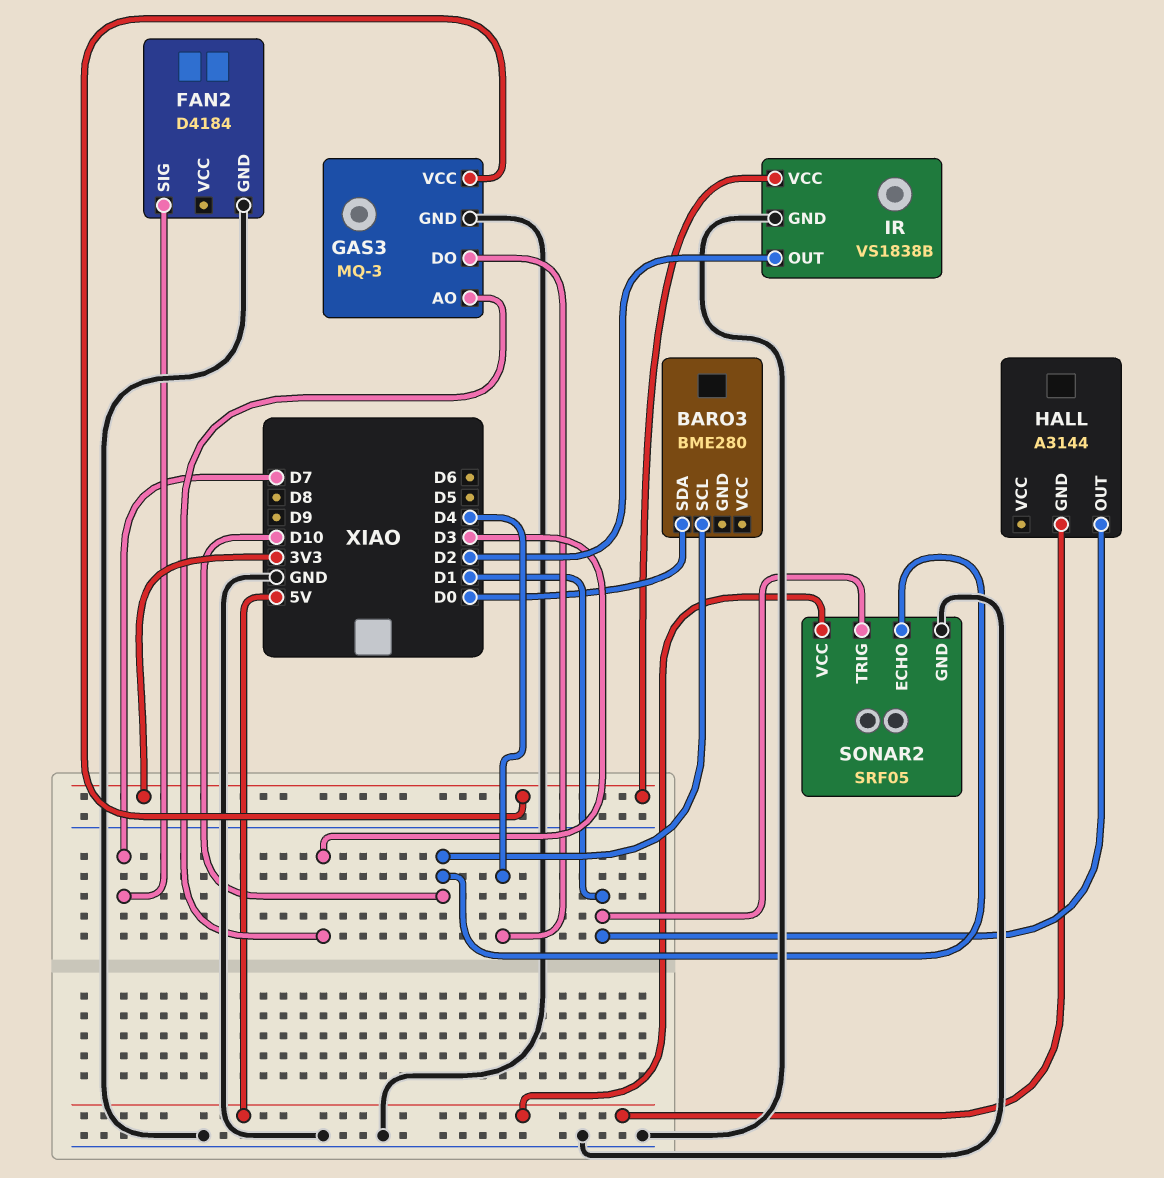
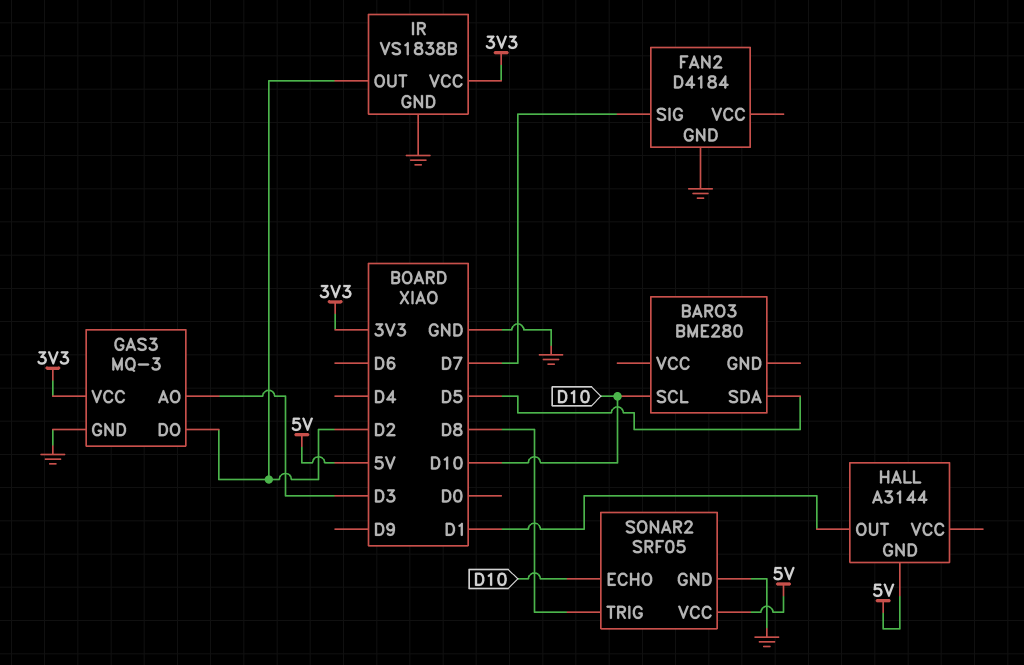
BARO3 pin SDA: D0 -> D5
GAS3 pin DO: D4 -> D2
SONAR2 pin TRIG: D1 -> D8

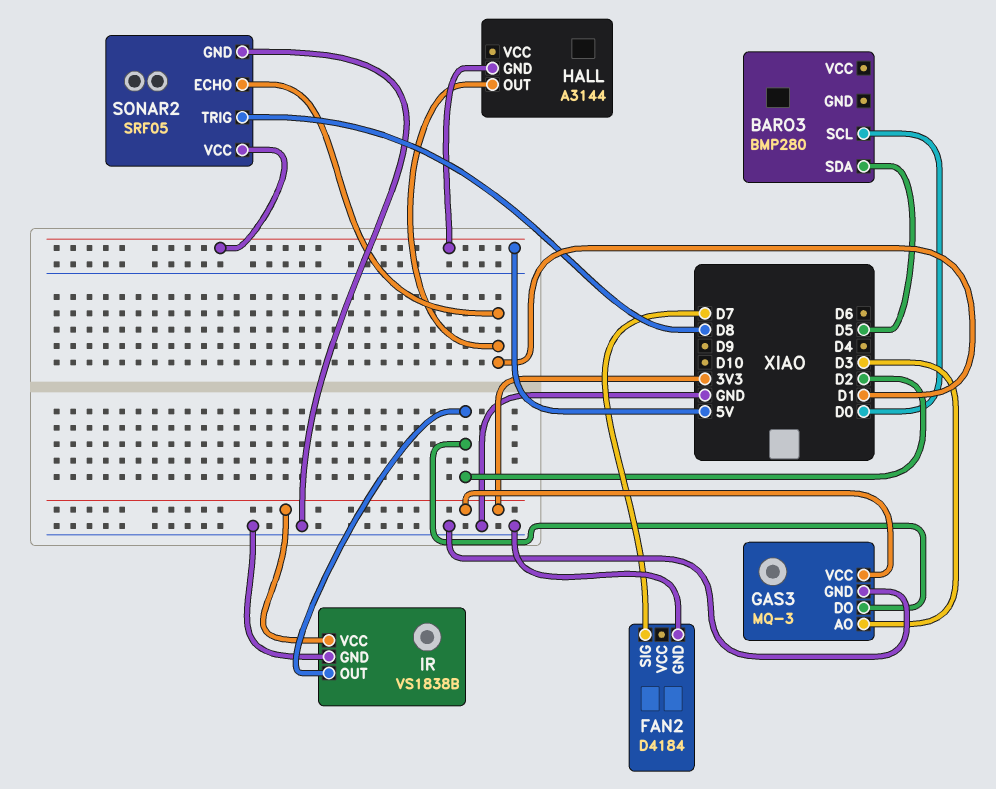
BARO3: BME280 -> BMP280
BARO3 pin SCL: D10 -> D0
SONAR2 pin ECHO: D10 -> D1

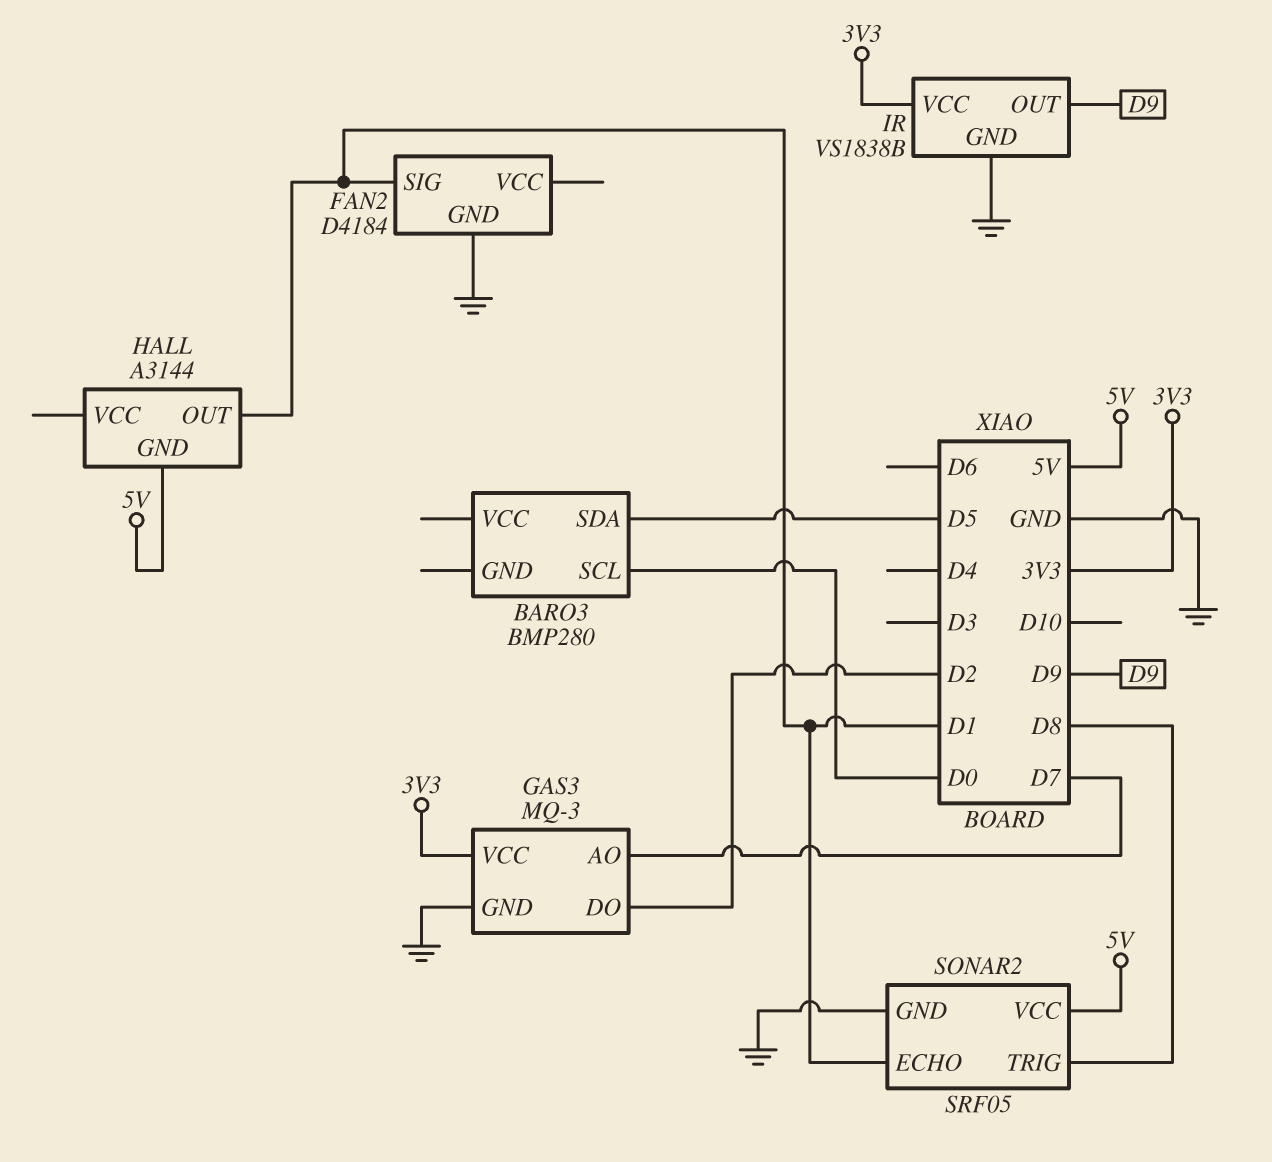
FAN2 pin SIG: D7 -> D1
GAS3 pin AO: D3 -> D7
IR pin OUT: D2 -> D9

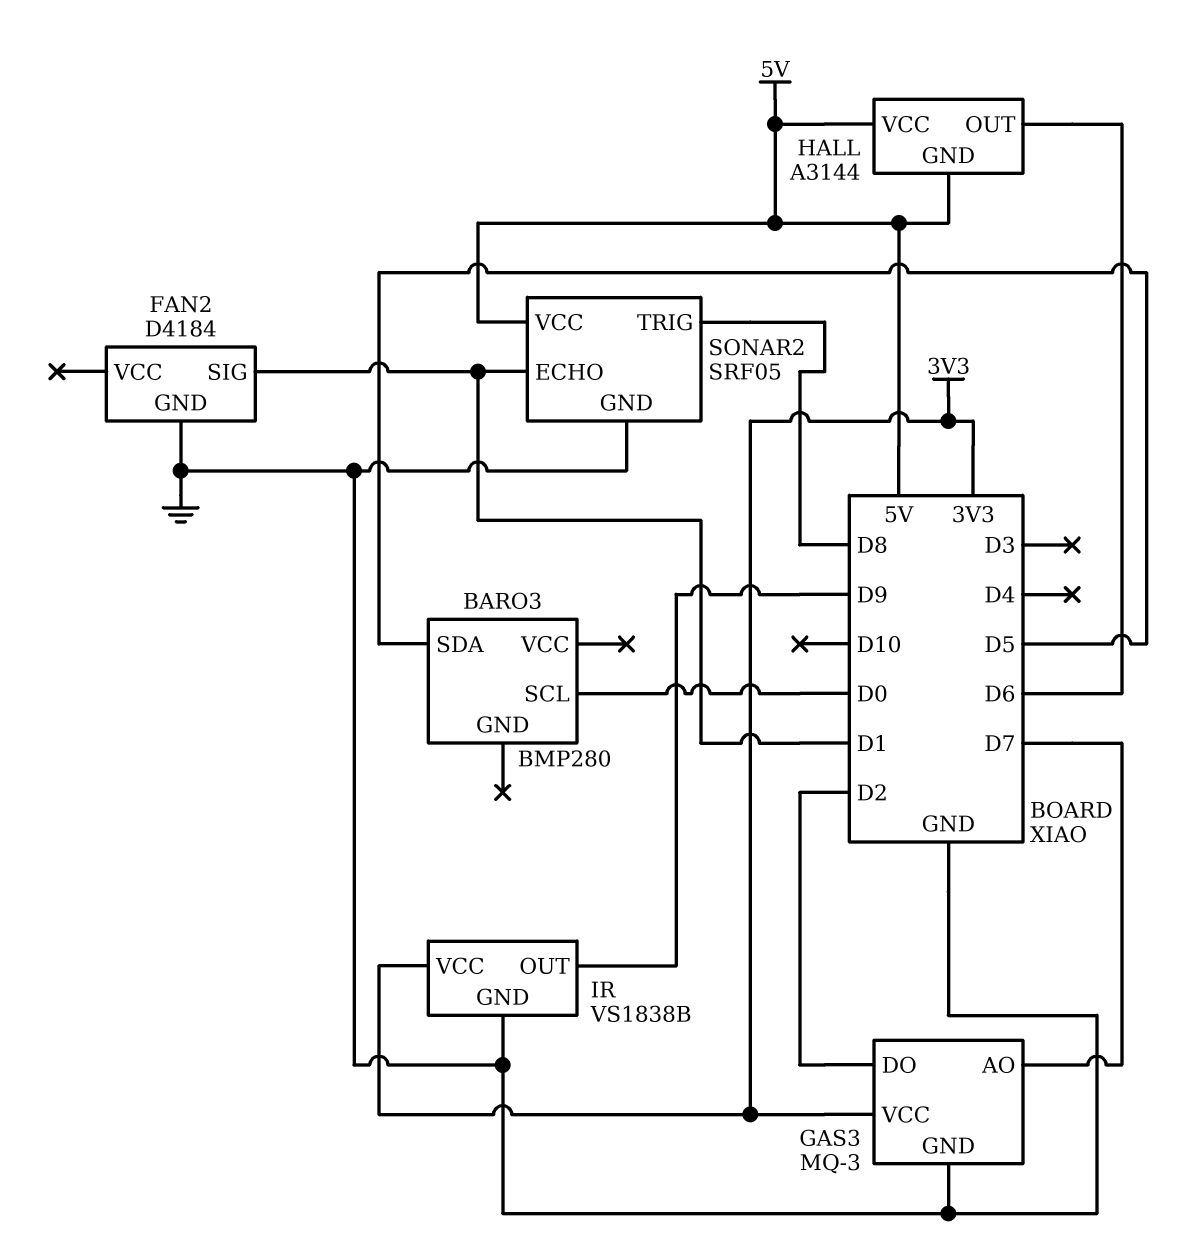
HALL pin OUT: D1 -> D6
HALL pin VCC: none -> 5V

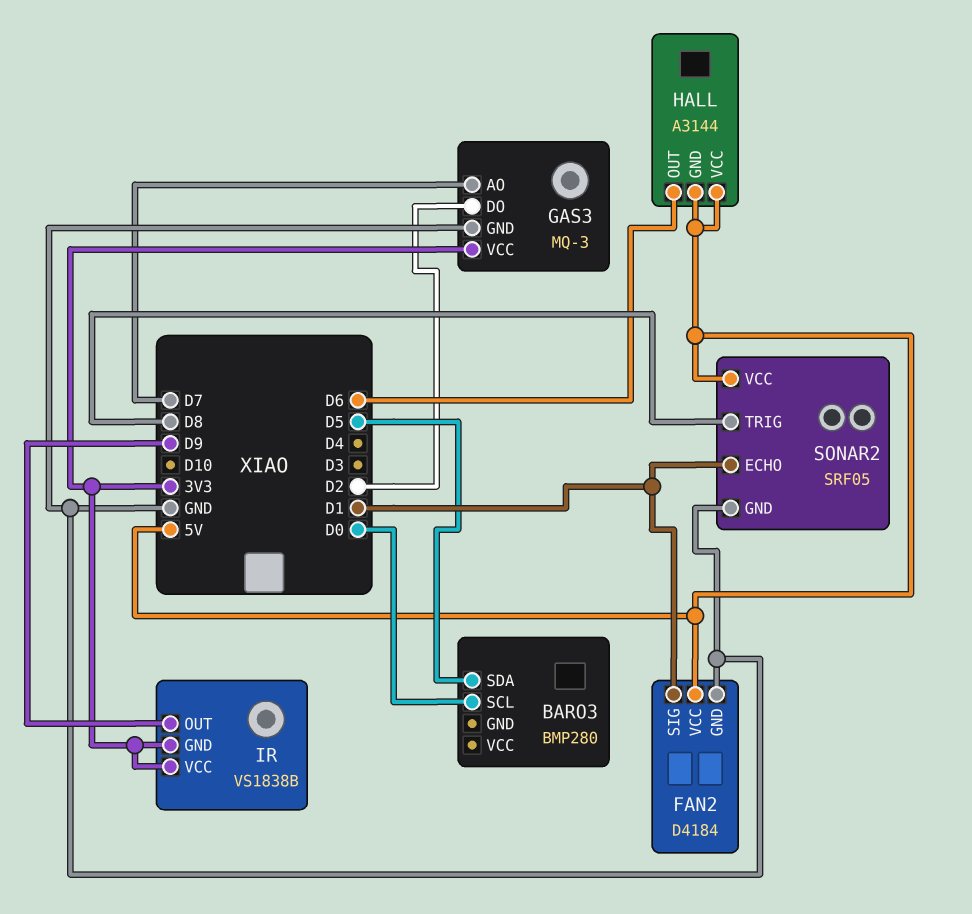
FAN2 pin VCC: none -> 5V
IR pin GND: GND -> 3V3

